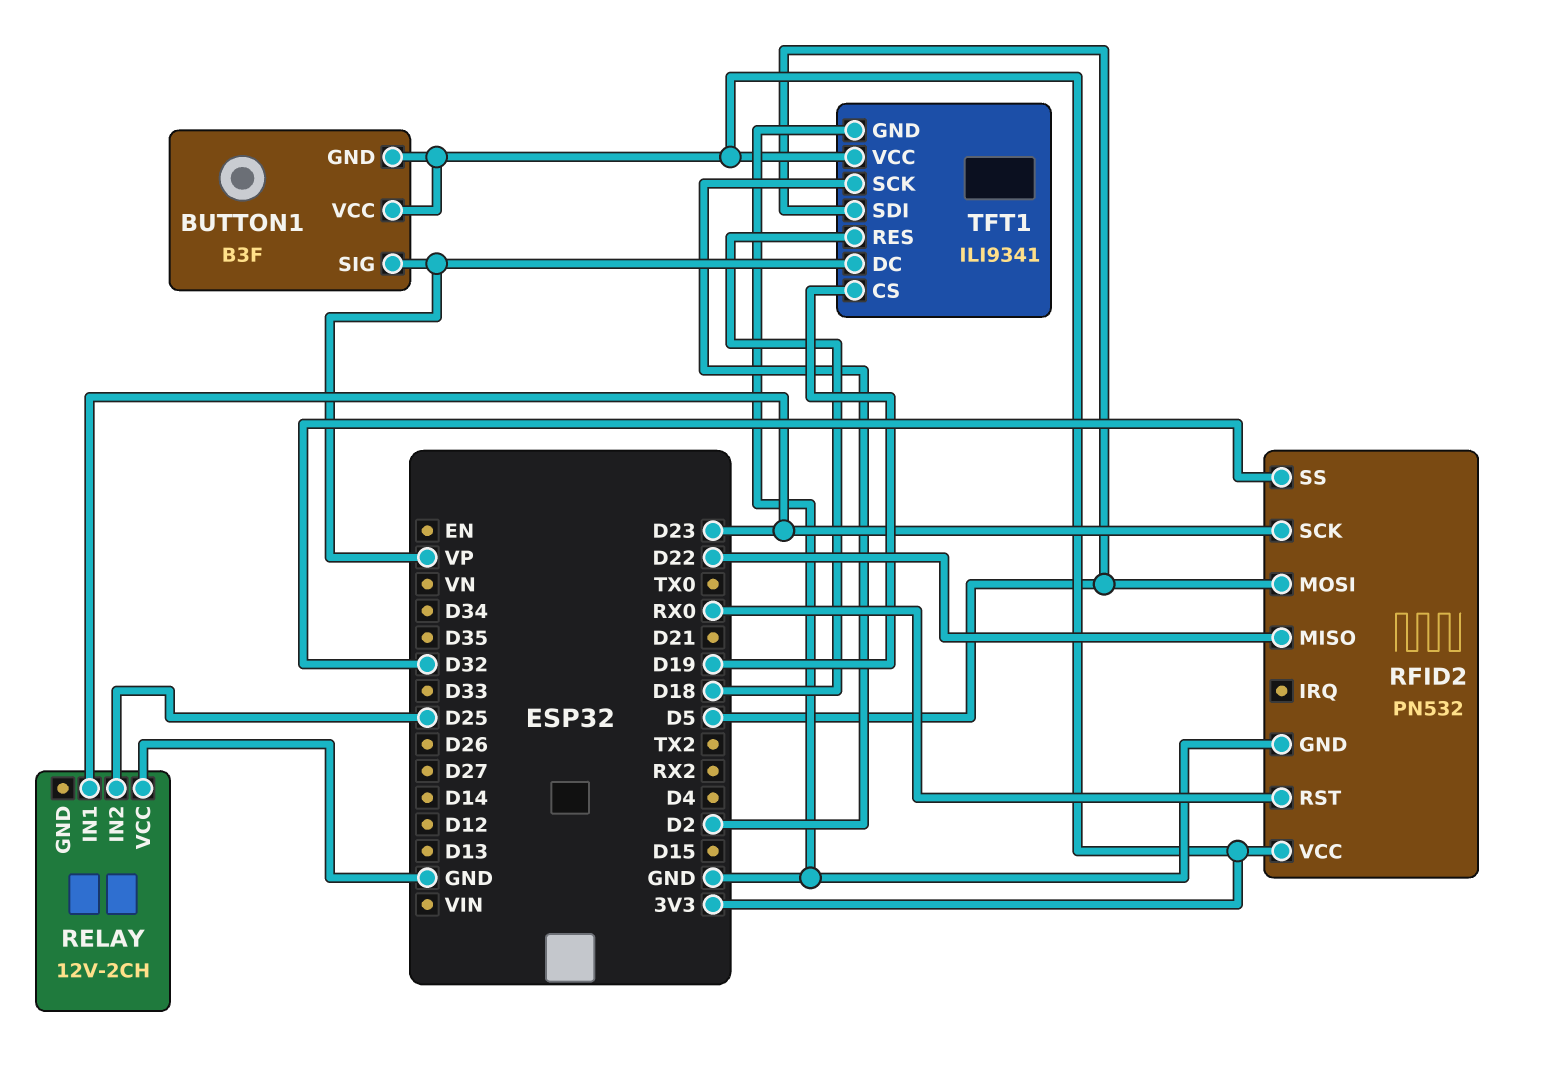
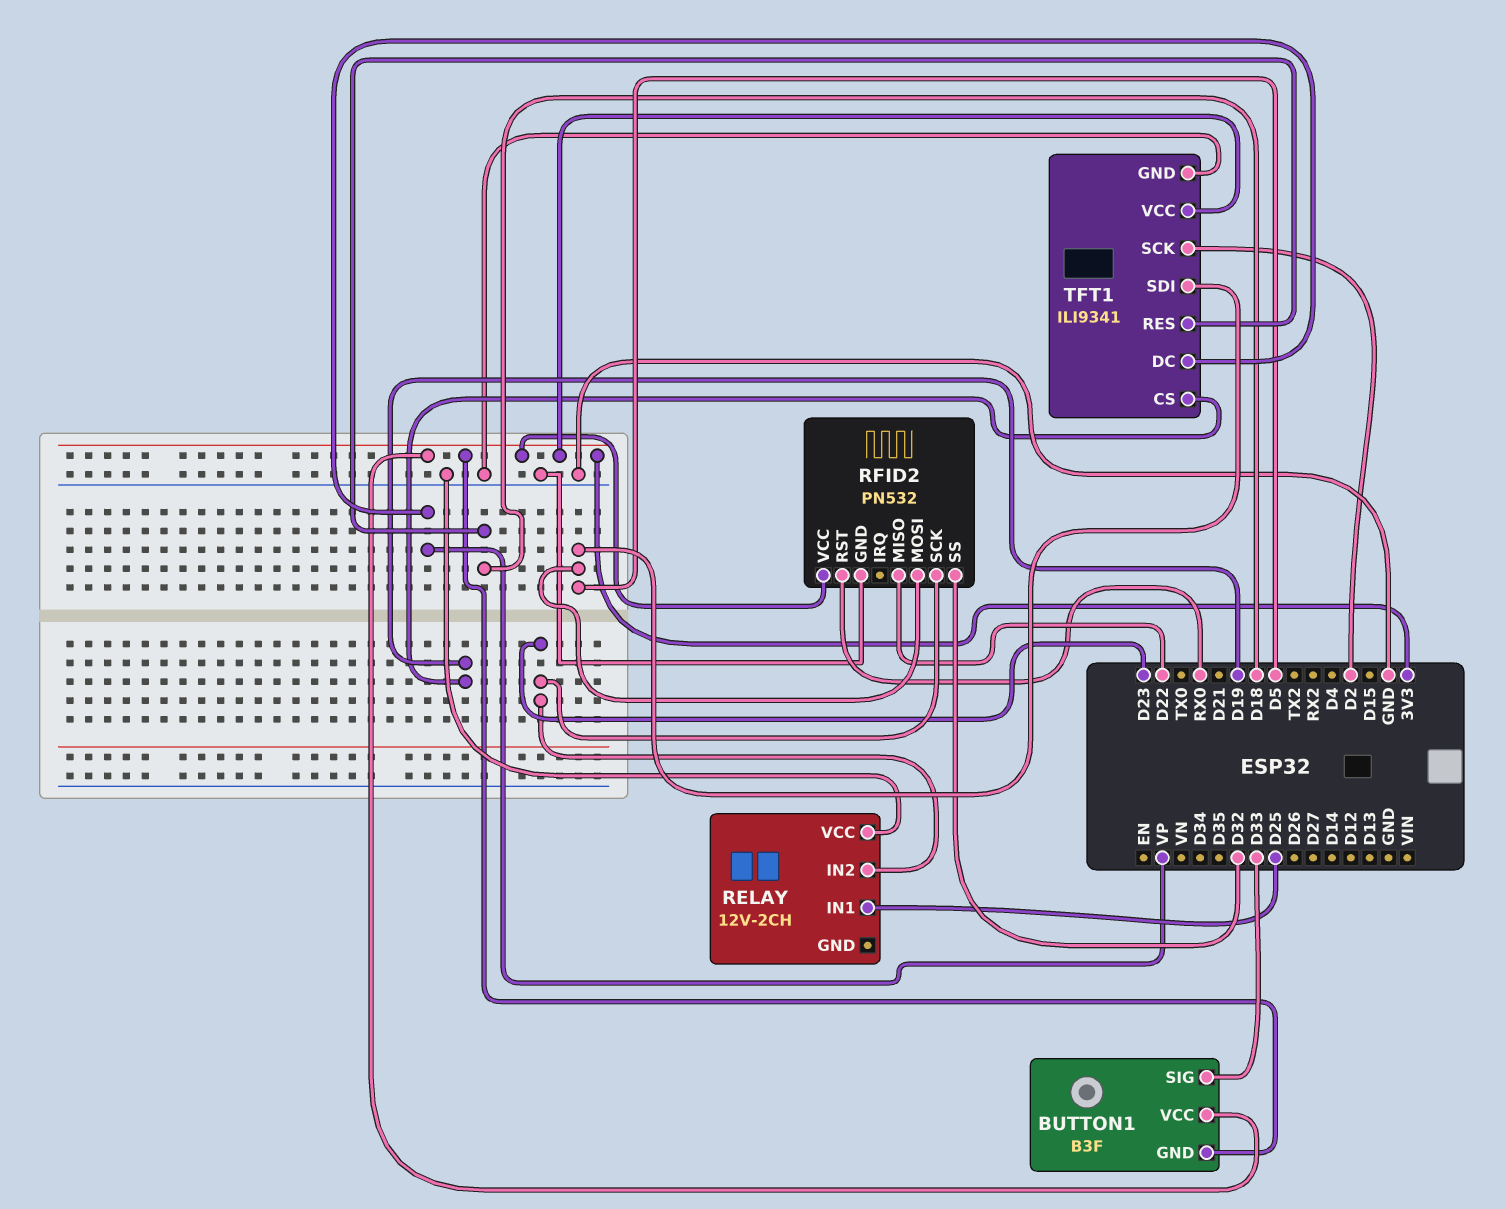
BUTTON1 pin SIG: VP -> D33
RELAY pin IN1: D23 -> D25
RELAY pin IN2: D25 -> D23

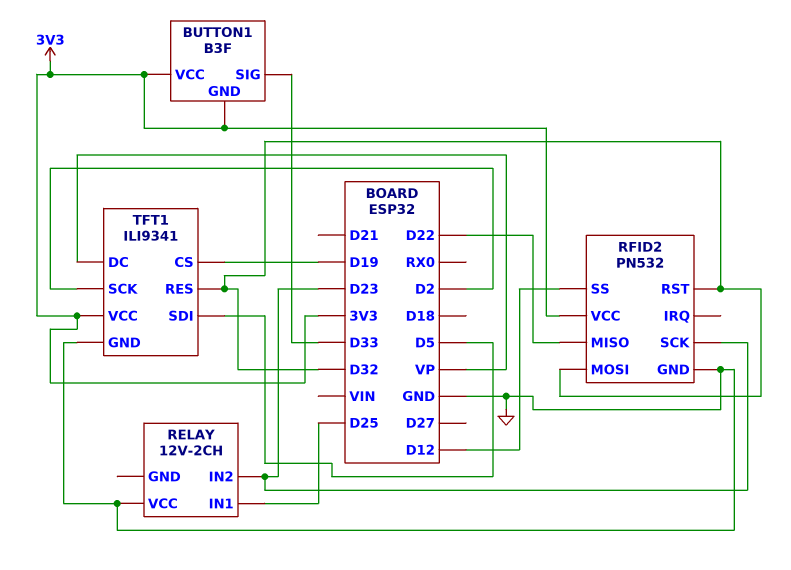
RFID2 pin MOSI: D5 -> D32
RFID2 pin RST: RX0 -> D32
RFID2 pin SS: D32 -> D12
TFT1 pin RES: D18 -> D32

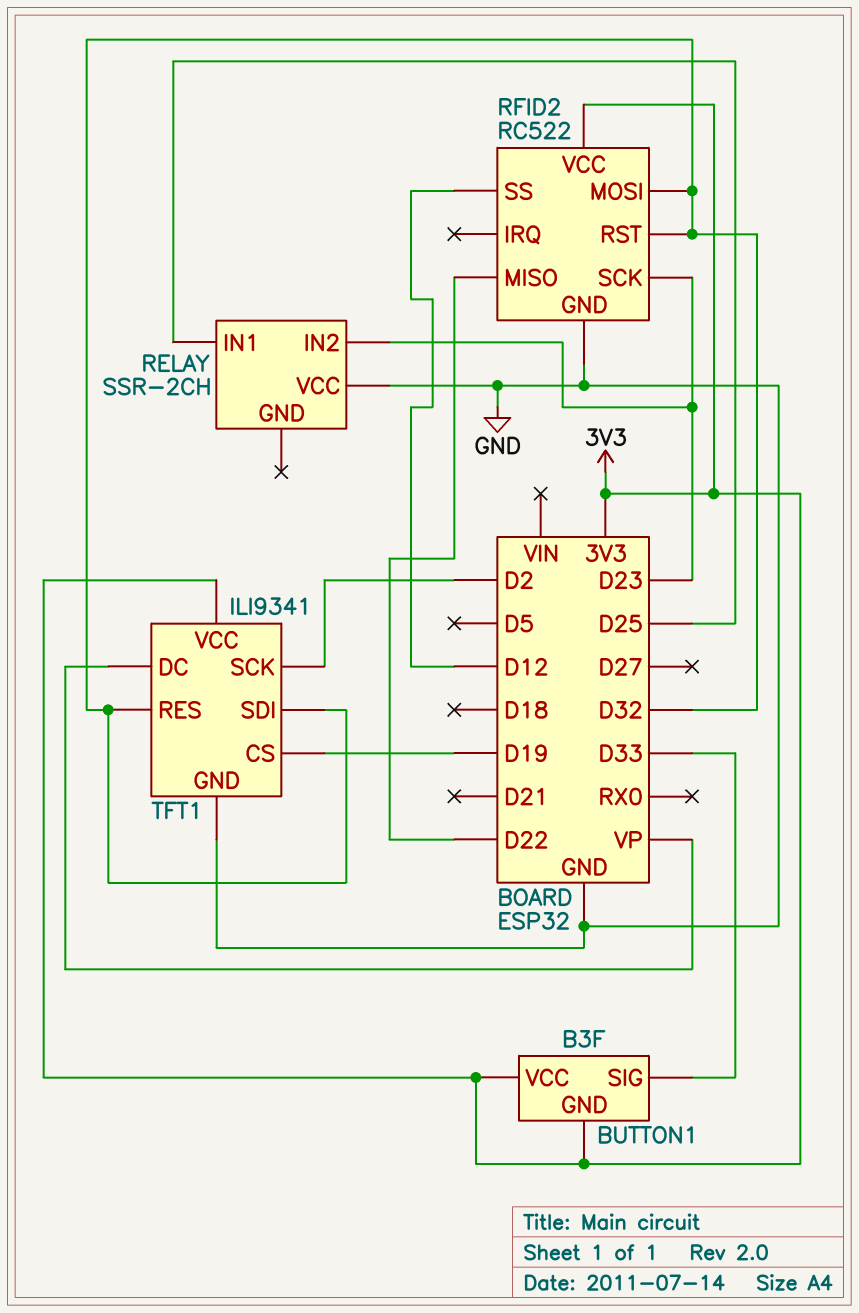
RELAY: 12V-2CH -> SSR-2CH
RFID2: PN532 -> RC522
TFT1 pin SDI: D5 -> D32

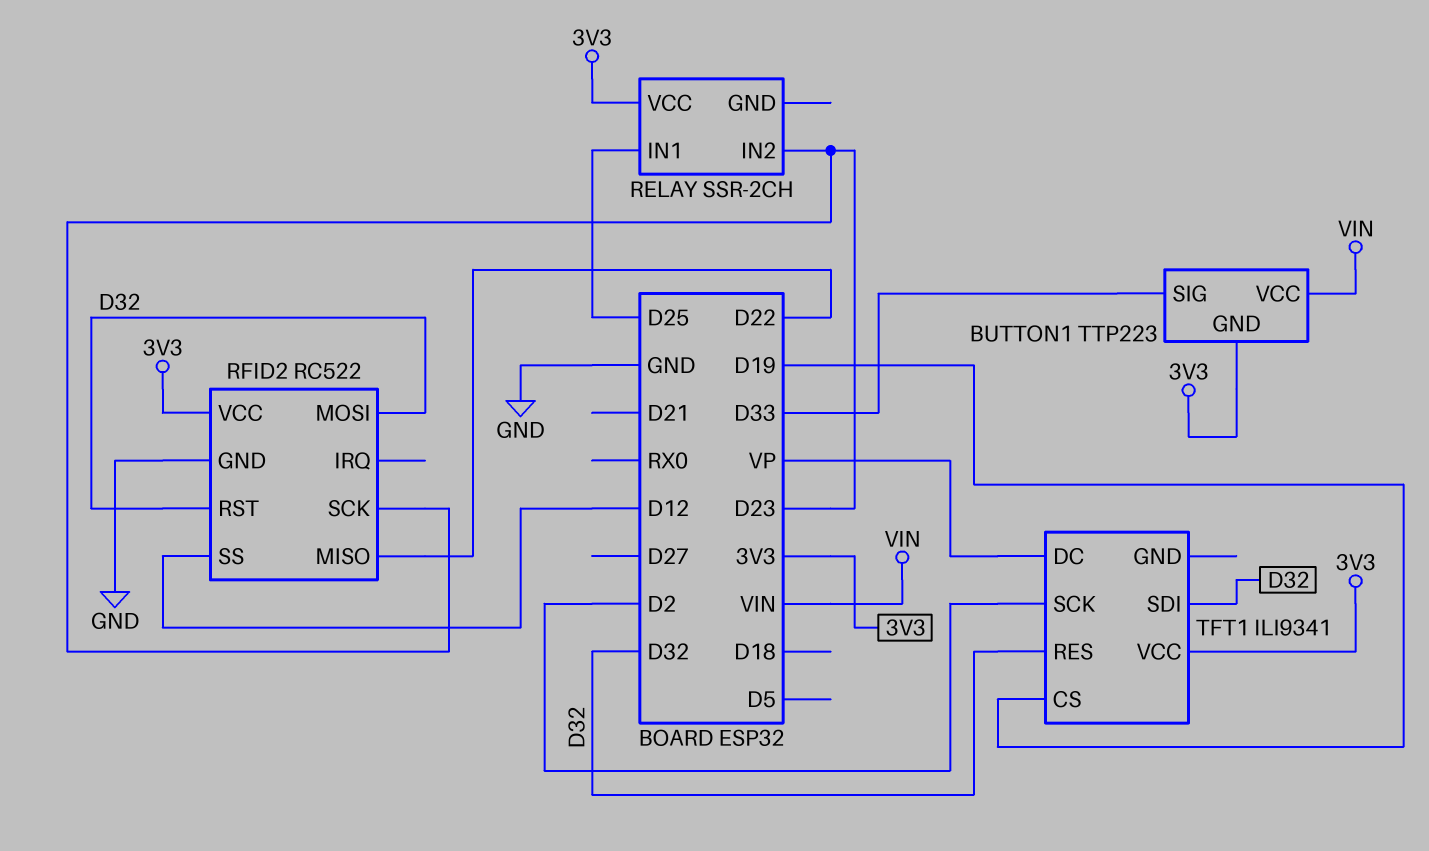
BUTTON1: B3F -> TTP223
BUTTON1 pin VCC: 3V3 -> VIN
RELAY pin VCC: GND -> 3V3
TFT1 pin GND: GND -> none

